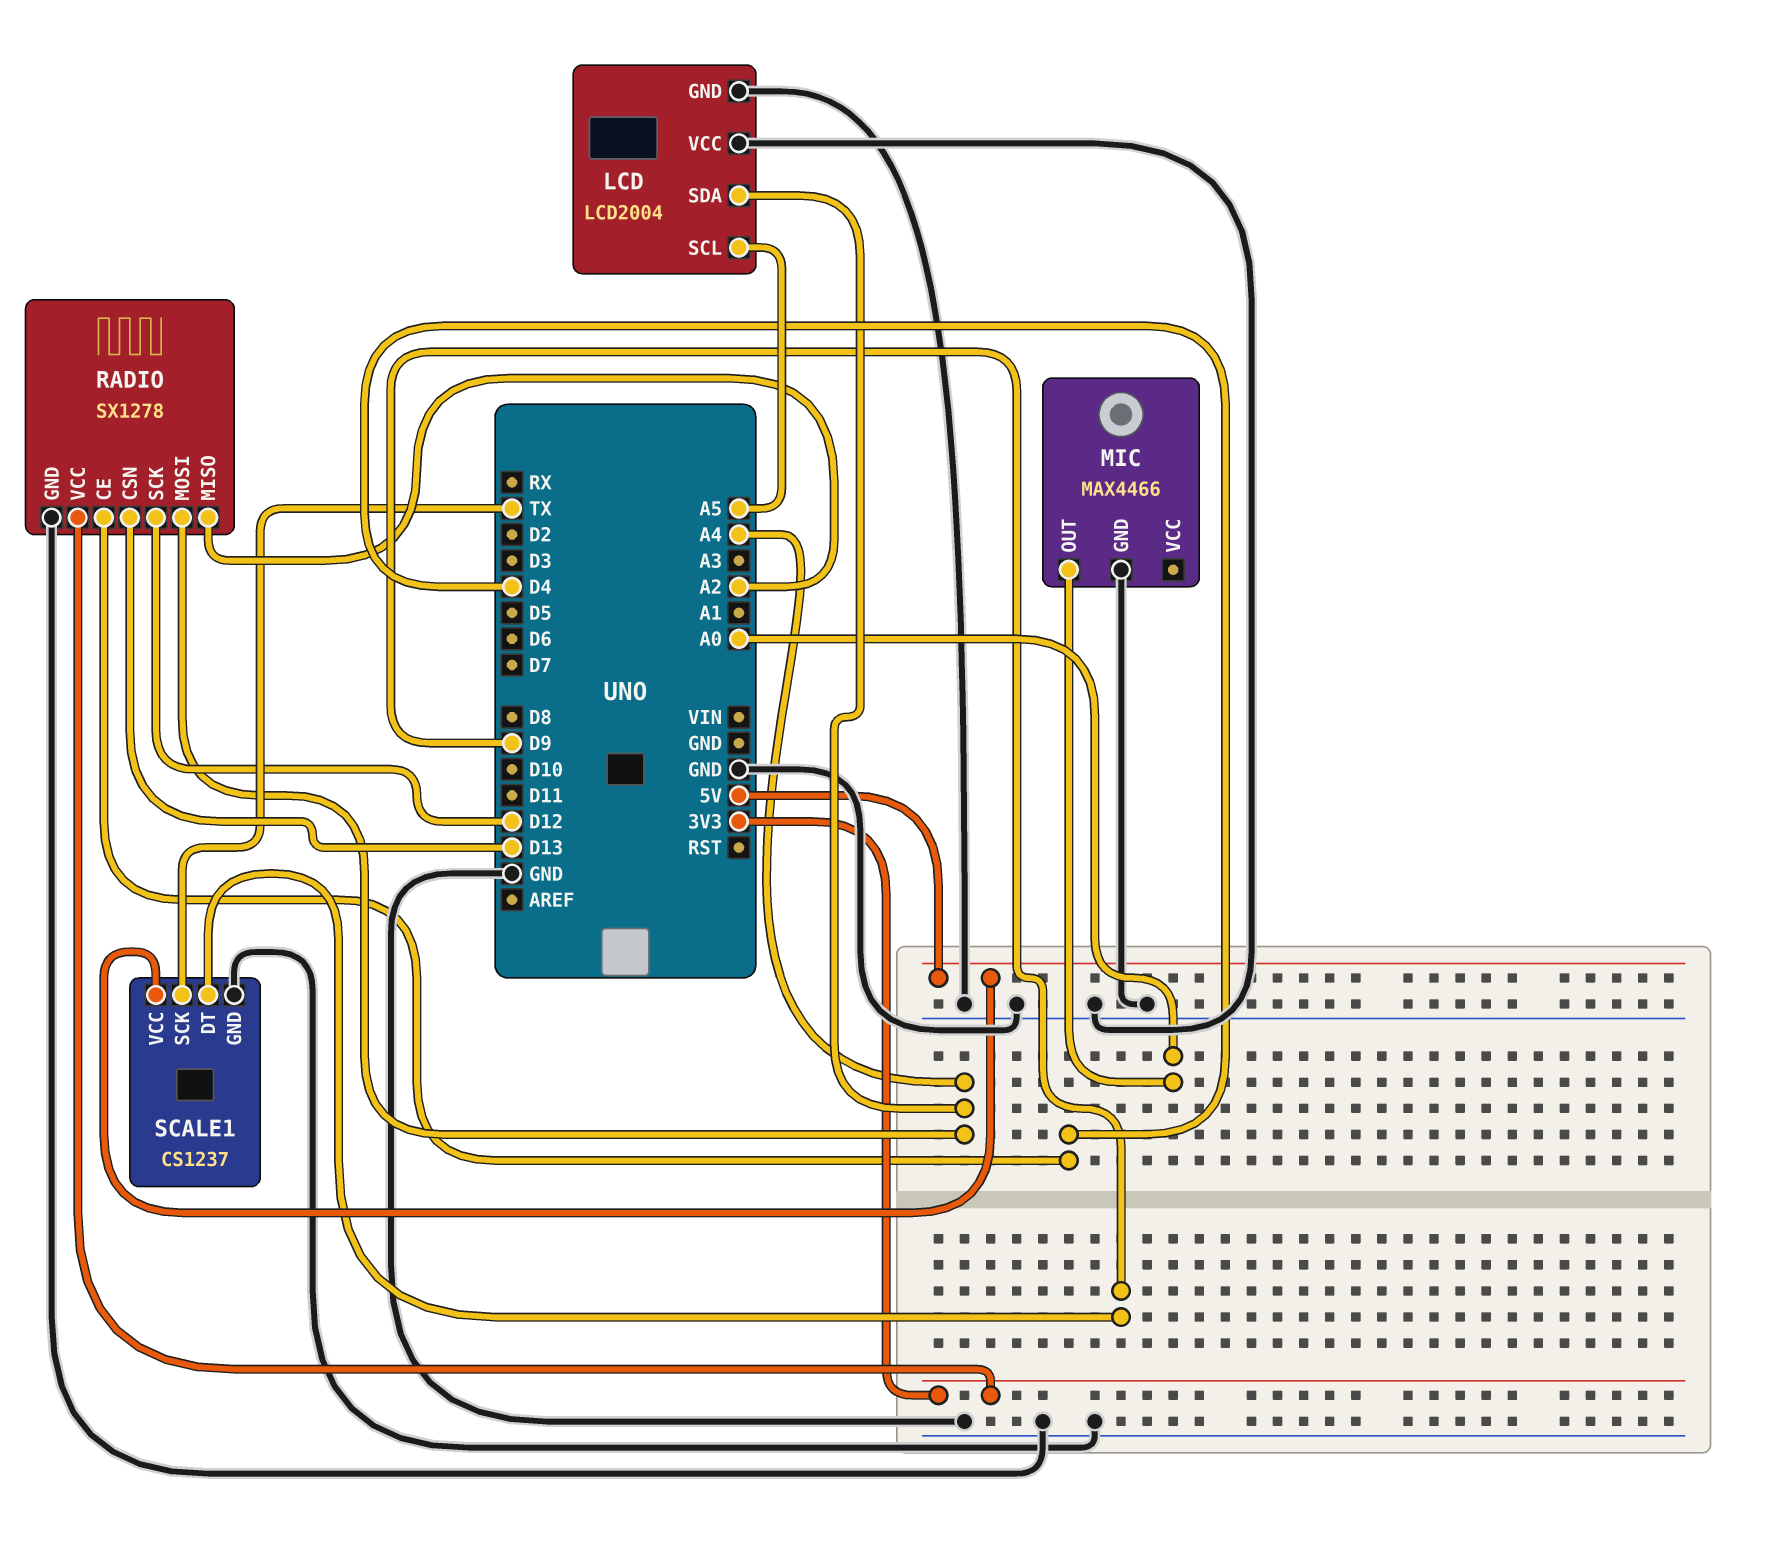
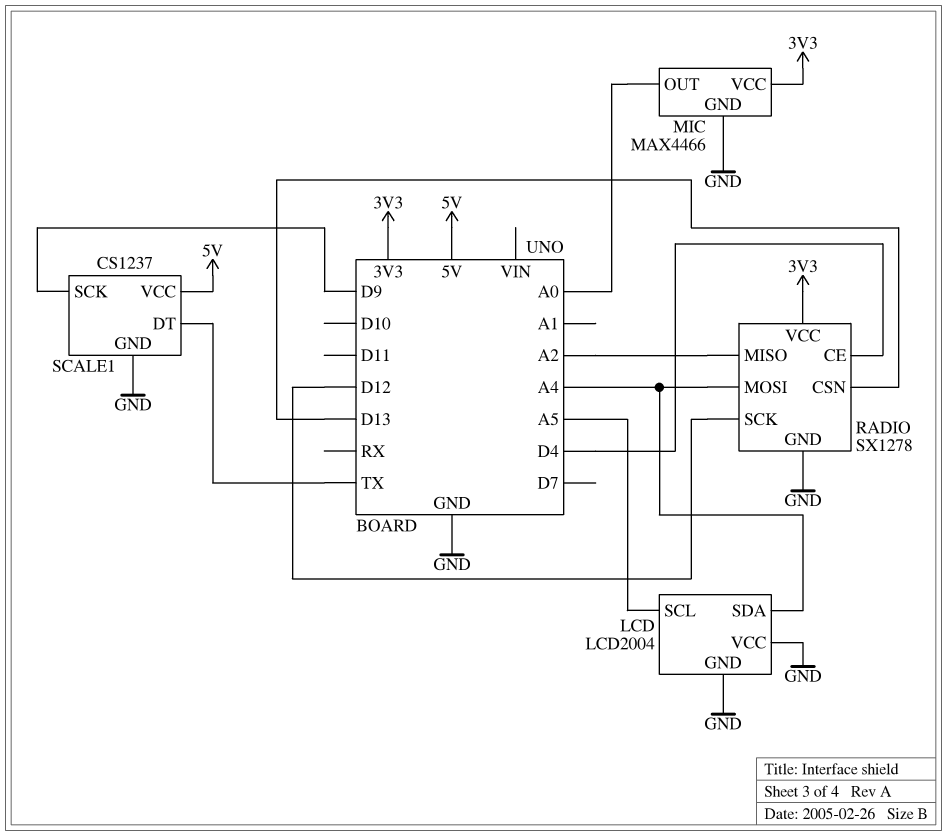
MIC pin VCC: none -> 3V3
SCALE1 pin DT: D9 -> TX
SCALE1 pin SCK: TX -> D9

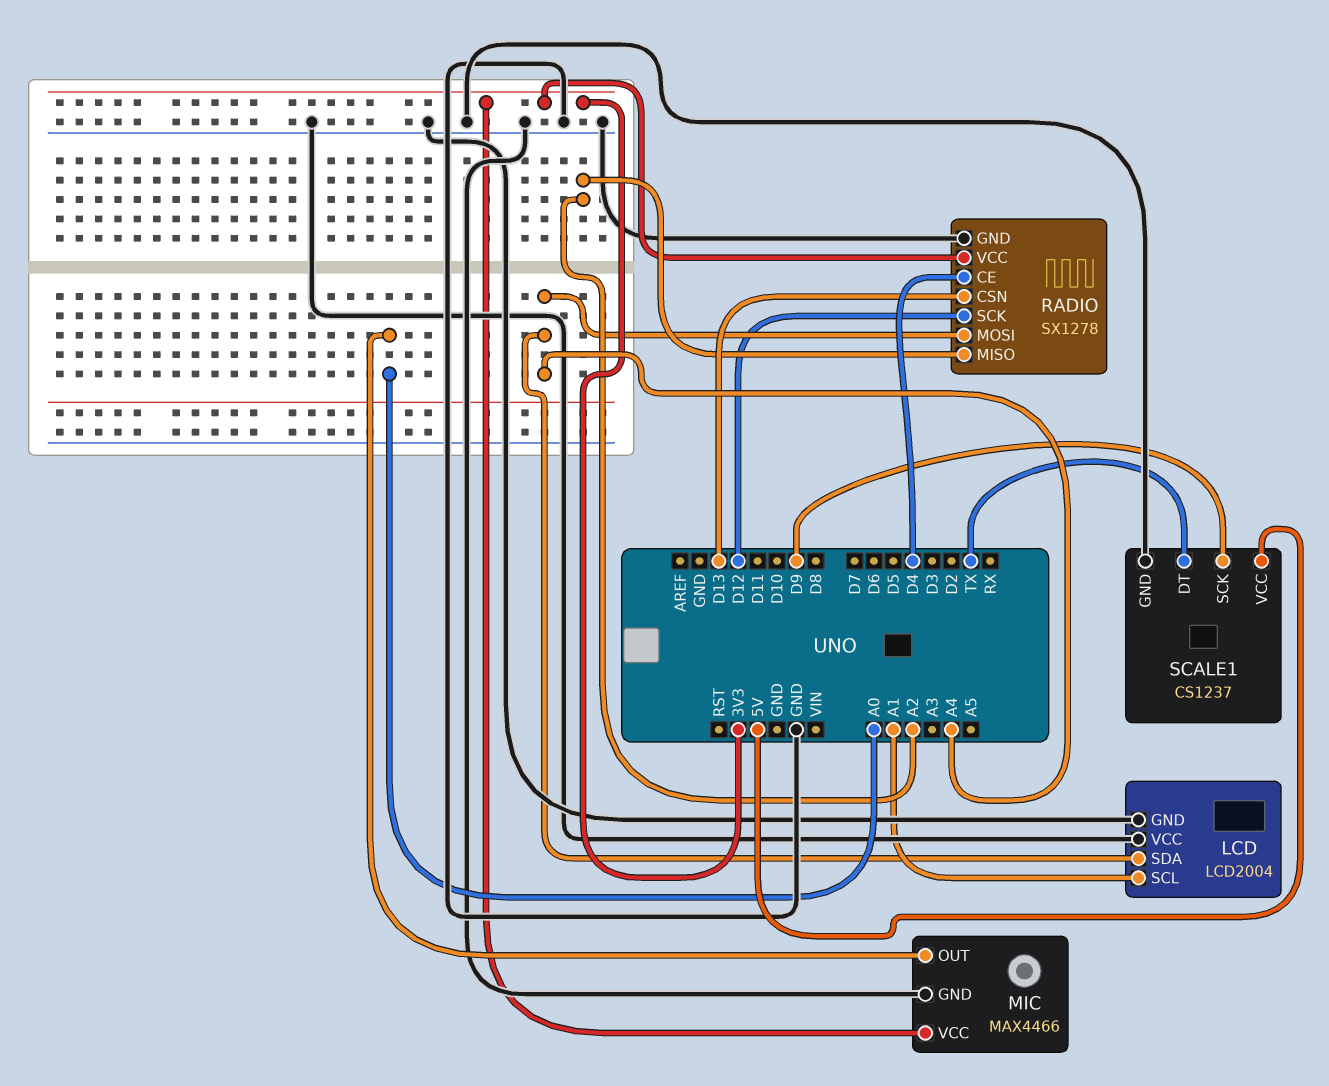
LCD pin SCL: A5 -> A1

